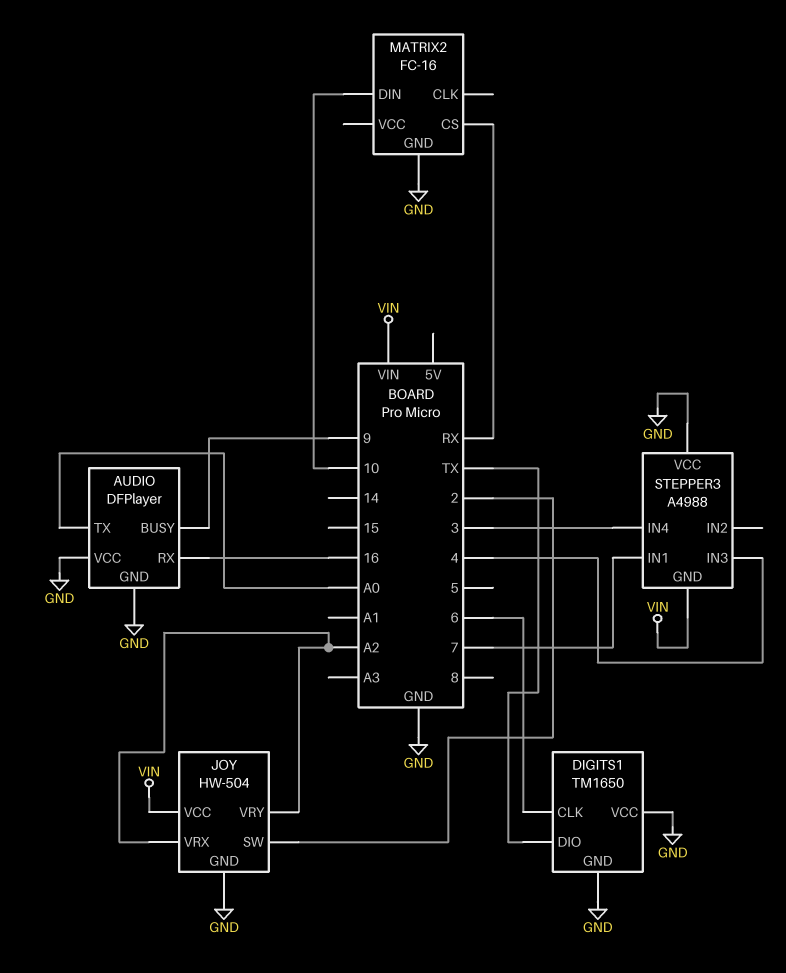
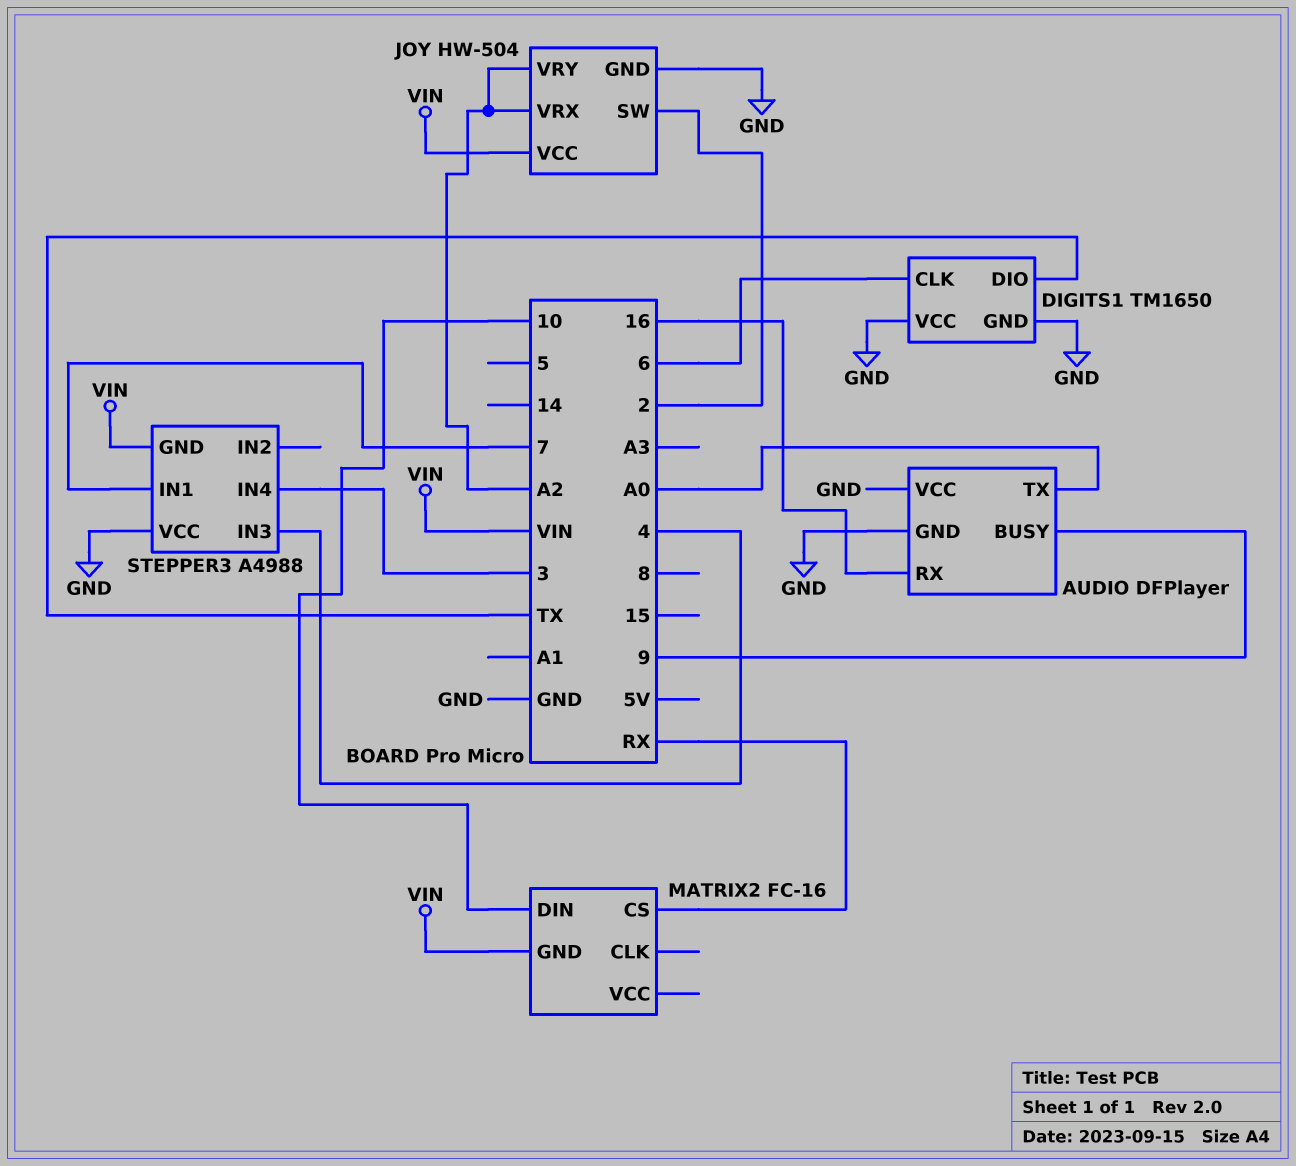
MATRIX2 pin GND: GND -> VIN

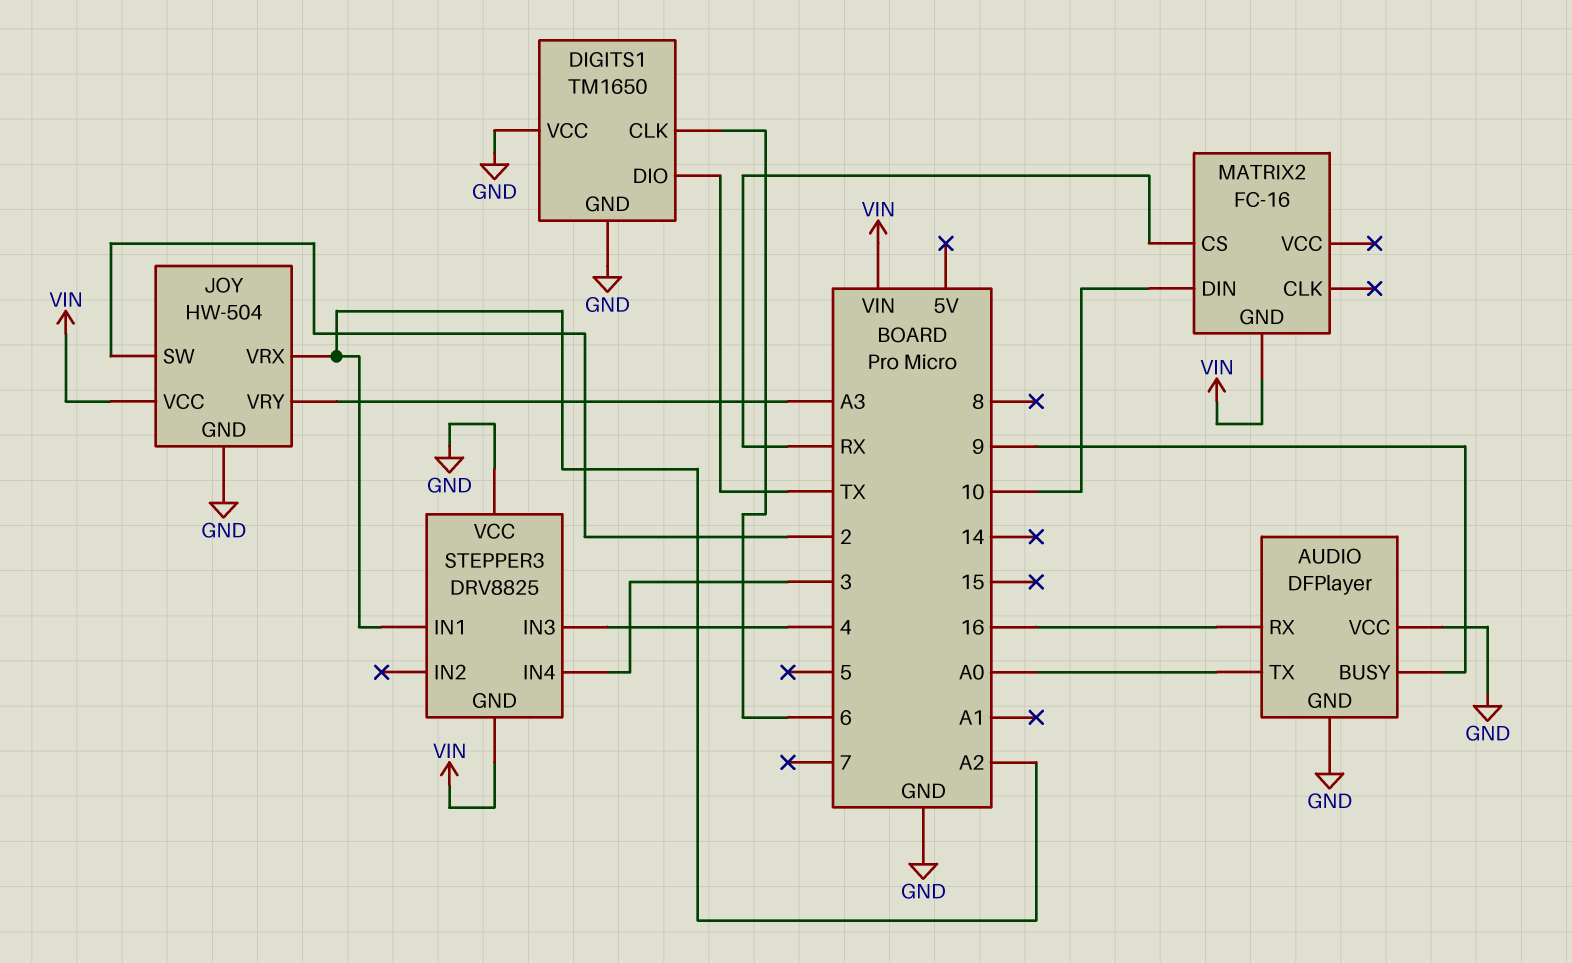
JOY pin VRY: A2 -> A3
STEPPER3: A4988 -> DRV8825
STEPPER3 pin IN1: 7 -> A2

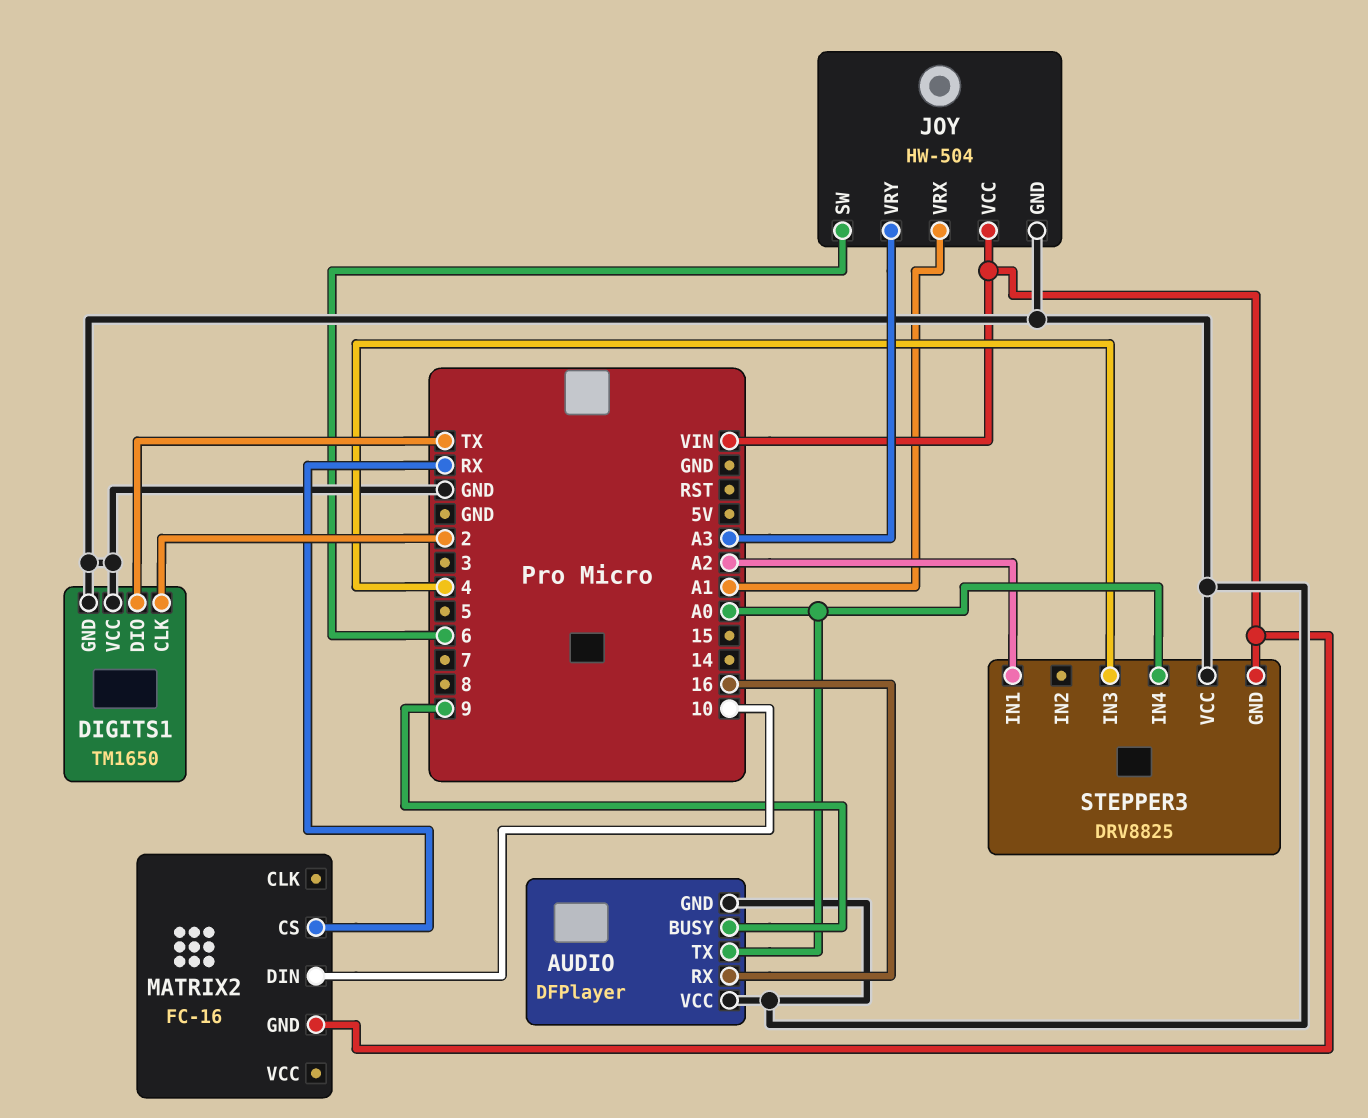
DIGITS1 pin CLK: 6 -> 2
JOY pin SW: 2 -> 6
JOY pin VRX: A2 -> A1
STEPPER3 pin IN4: 3 -> A0

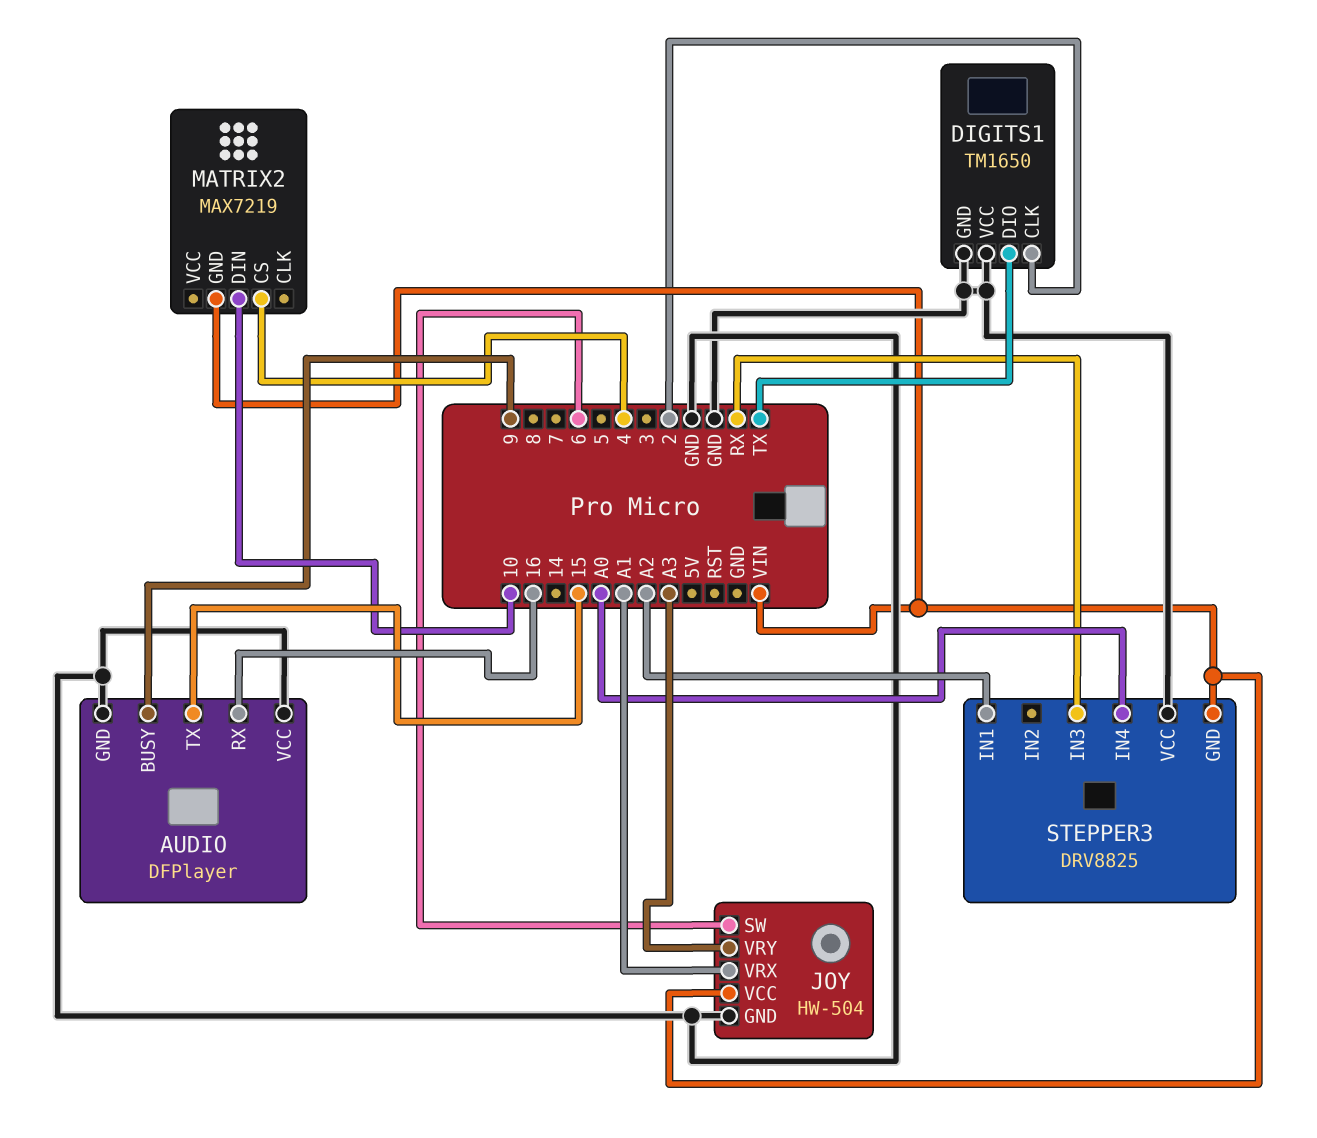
AUDIO pin TX: A0 -> 15
MATRIX2: FC-16 -> MAX7219
MATRIX2 pin CS: RX -> 4
STEPPER3 pin IN3: 4 -> RX

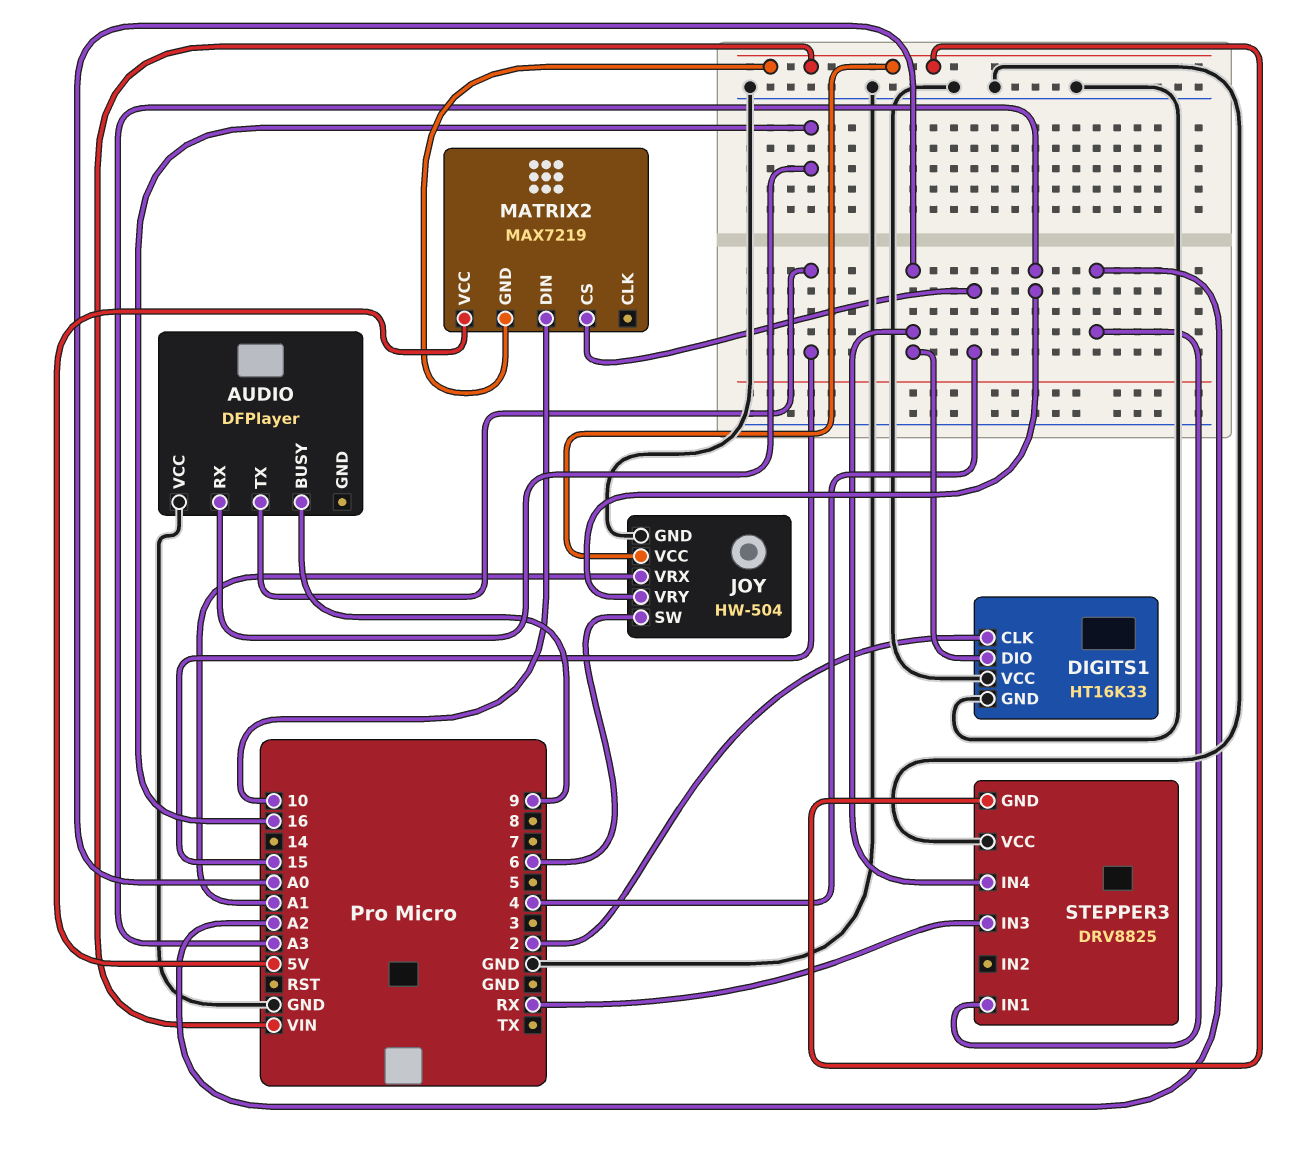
AUDIO pin GND: GND -> none
DIGITS1: TM1650 -> HT16K33
DIGITS1 pin DIO: TX -> A0
MATRIX2 pin VCC: none -> 5V

